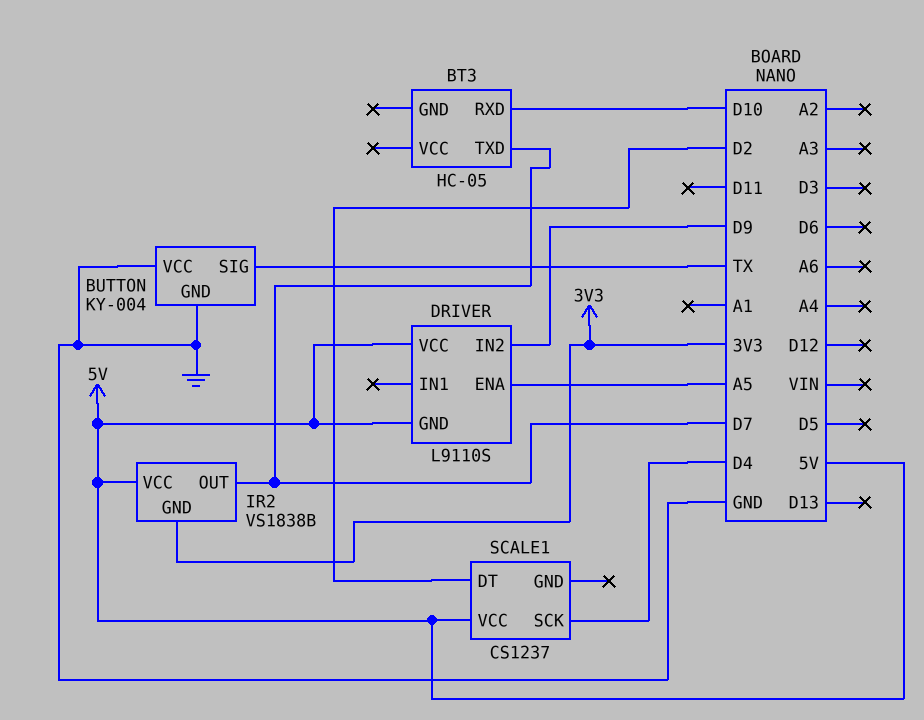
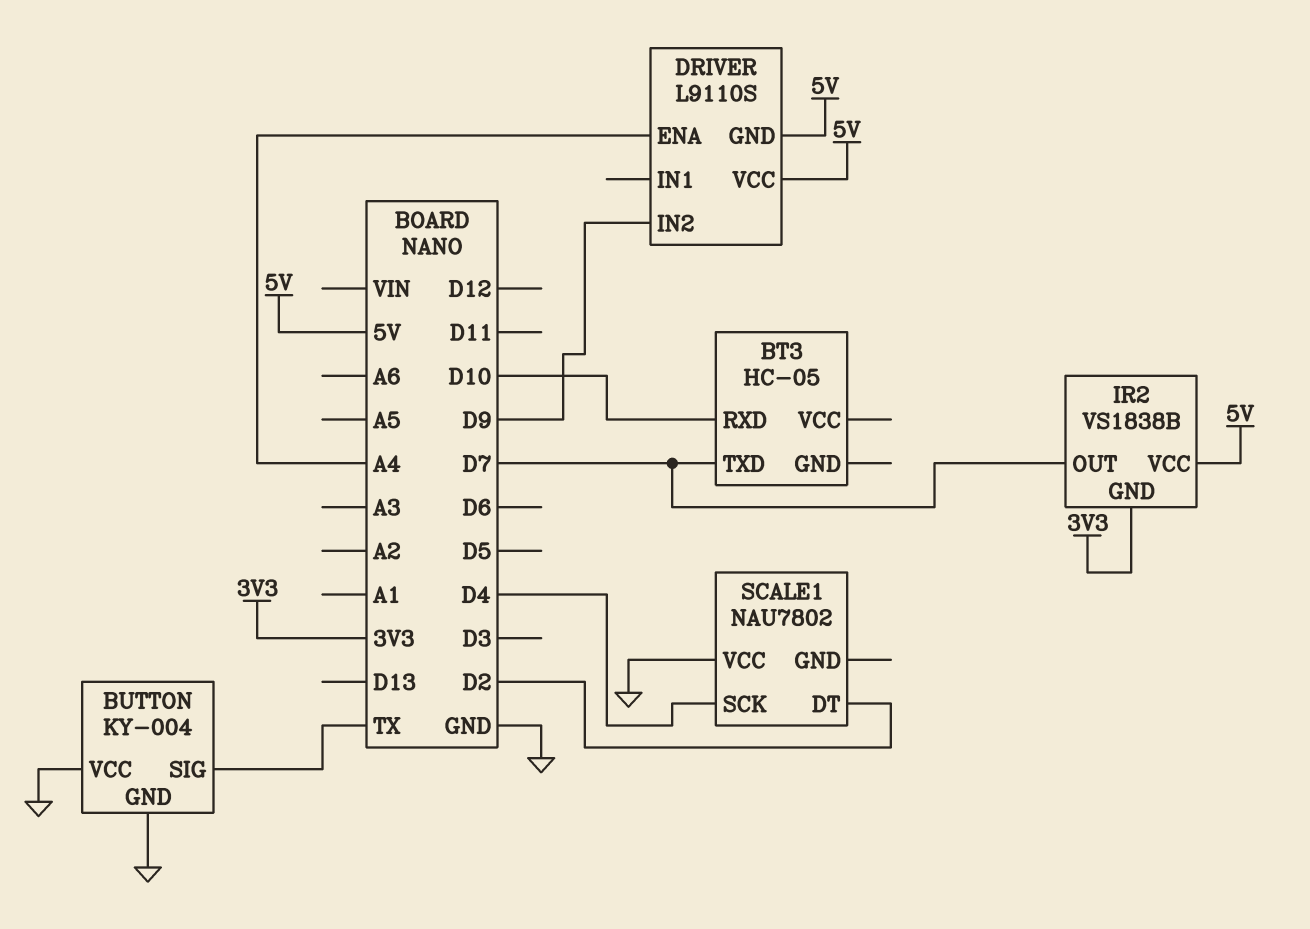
DRIVER pin ENA: A5 -> A4
SCALE1: CS1237 -> NAU7802
SCALE1 pin VCC: 5V -> GND

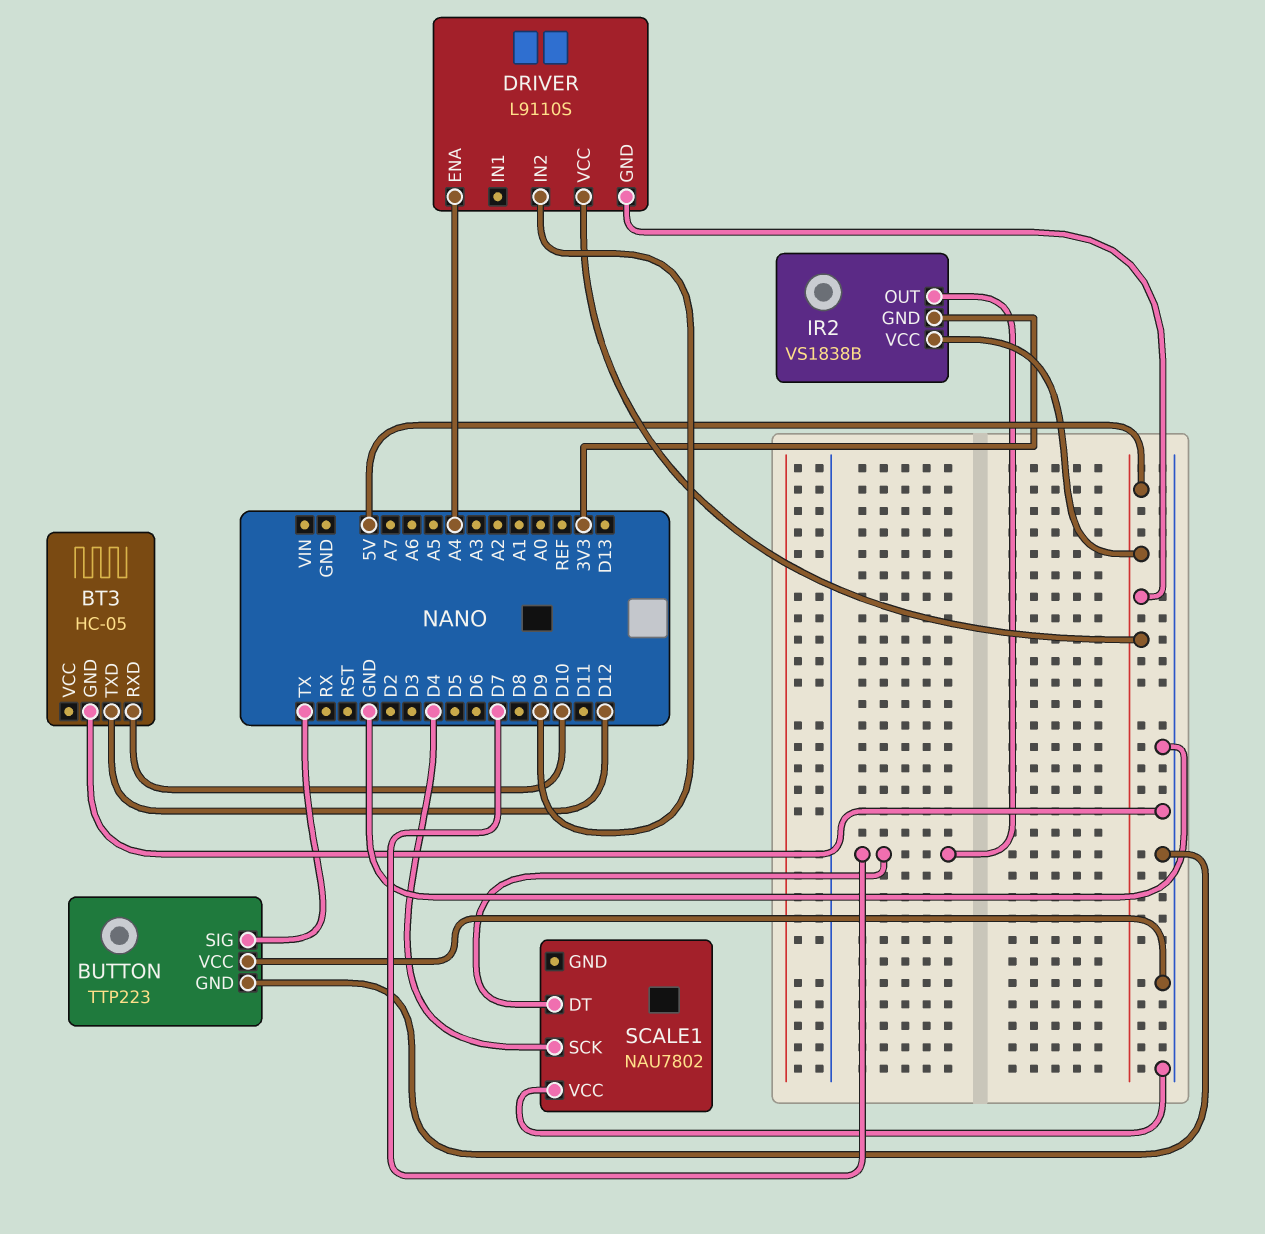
BT3 pin GND: none -> GND
BT3 pin TXD: D7 -> D12
BUTTON: KY-004 -> TTP223
SCALE1 pin DT: D2 -> D7

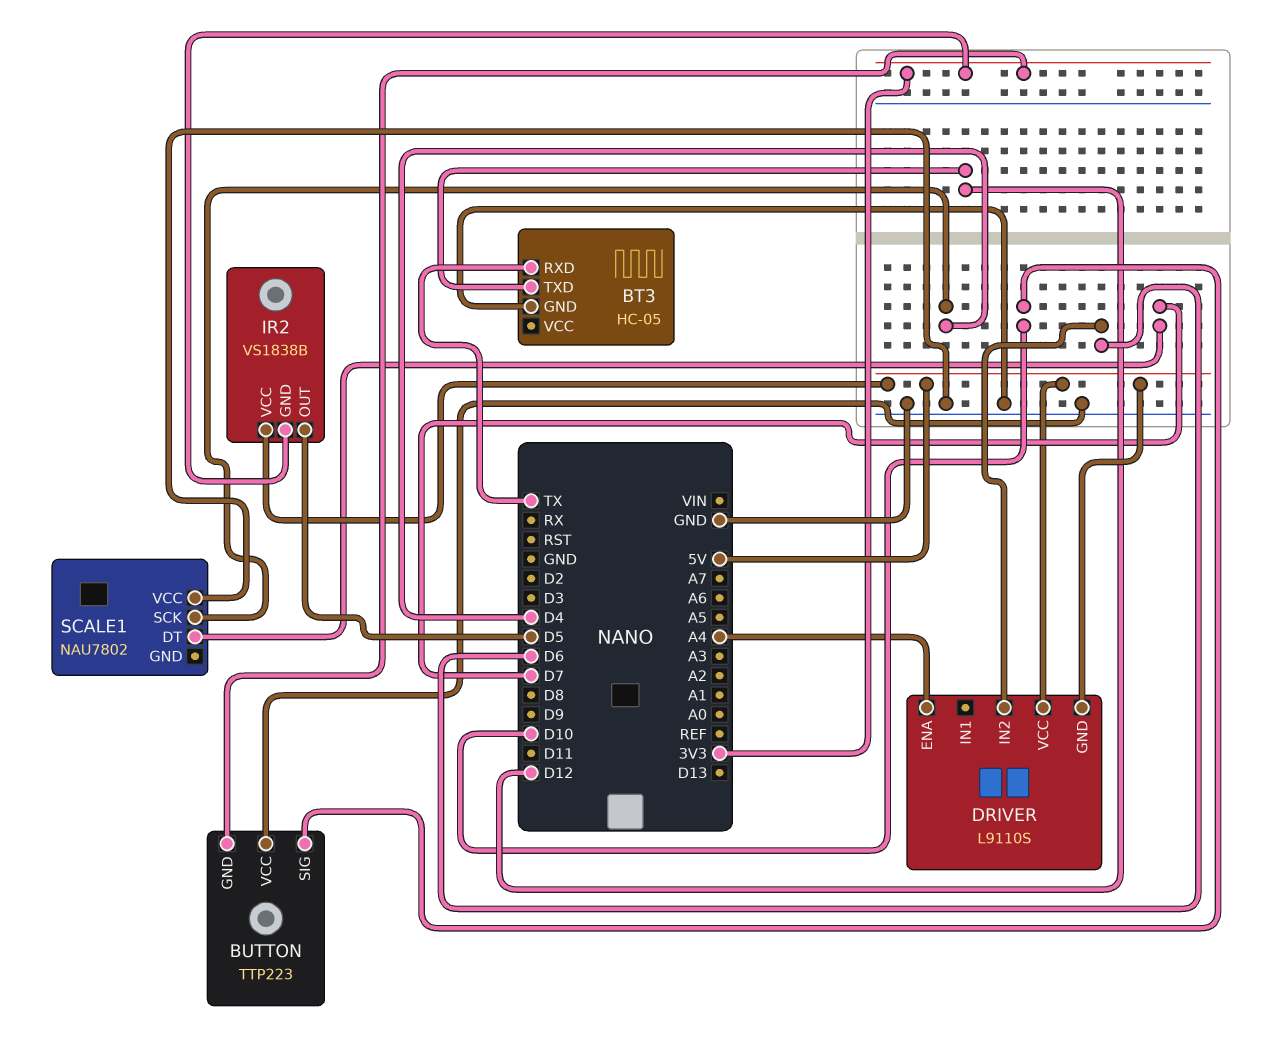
BT3 pin RXD: D10 -> TX
BUTTON pin GND: GND -> 3V3
BUTTON pin SIG: TX -> D10
DRIVER pin IN2: D9 -> D6
IR2 pin OUT: D7 -> D5

